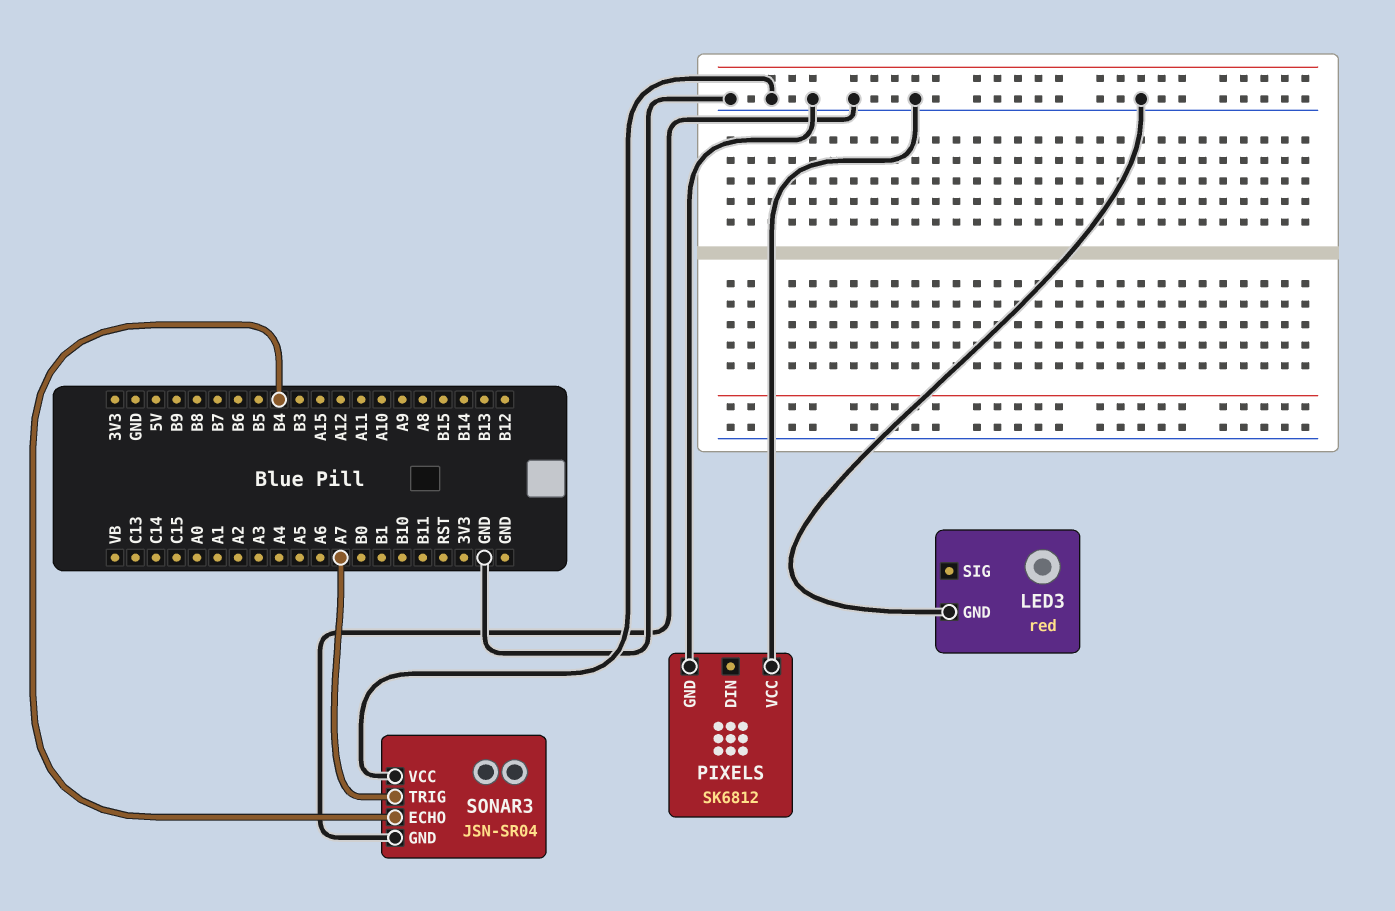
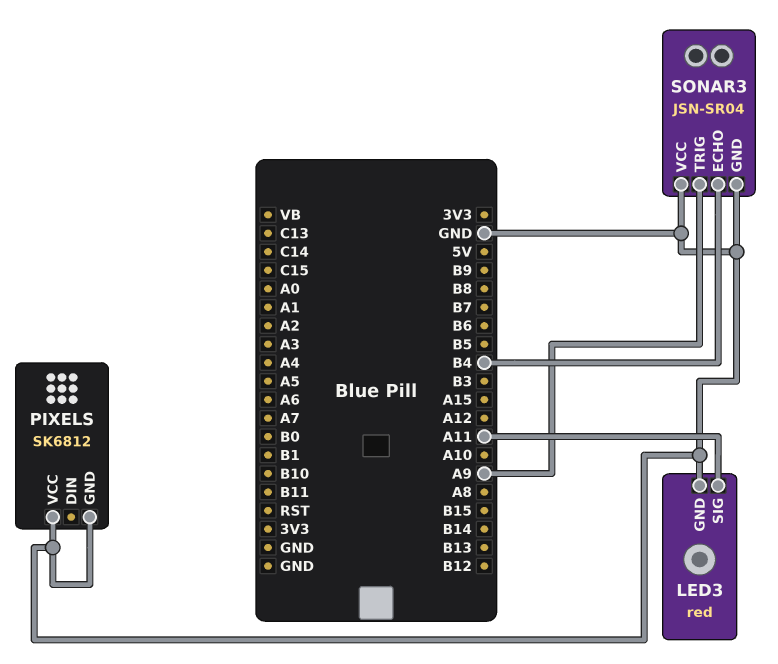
LED3 pin SIG: none -> A11
SONAR3 pin TRIG: A7 -> A9

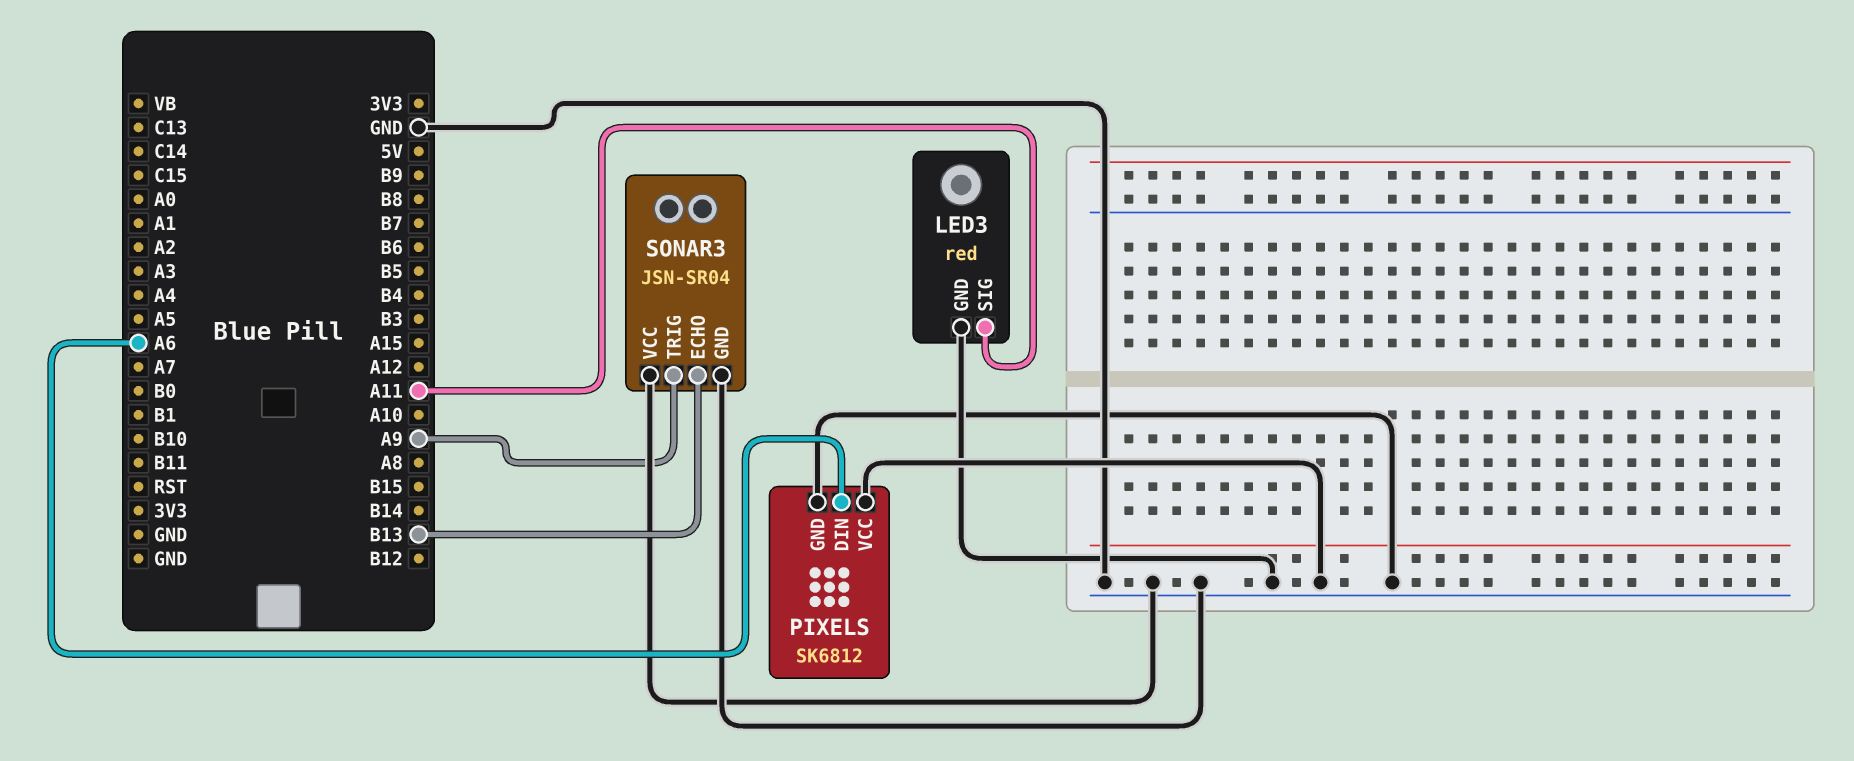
PIXELS pin DIN: none -> A6
SONAR3 pin ECHO: B4 -> B13

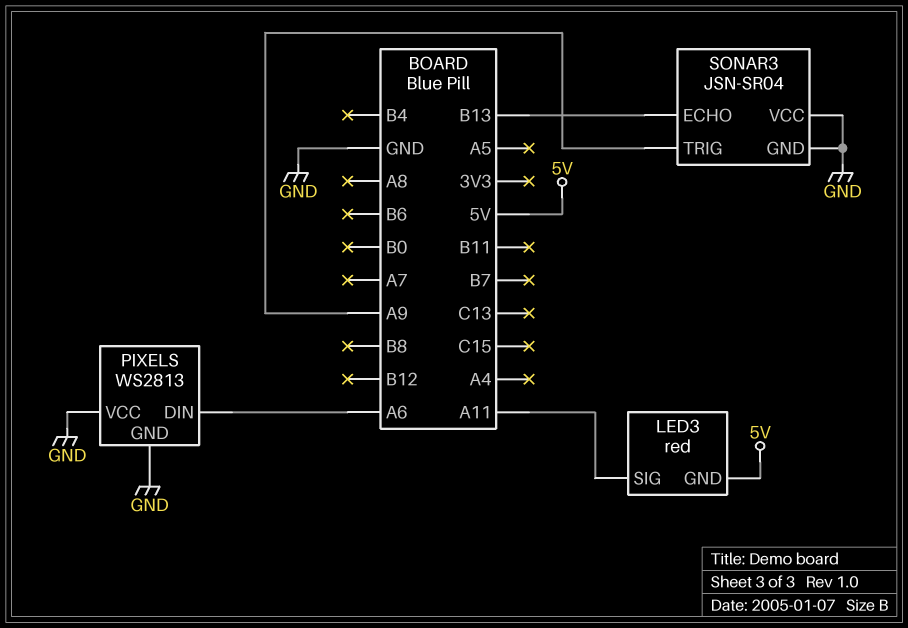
LED3 pin GND: GND -> 5V
PIXELS: SK6812 -> WS2813

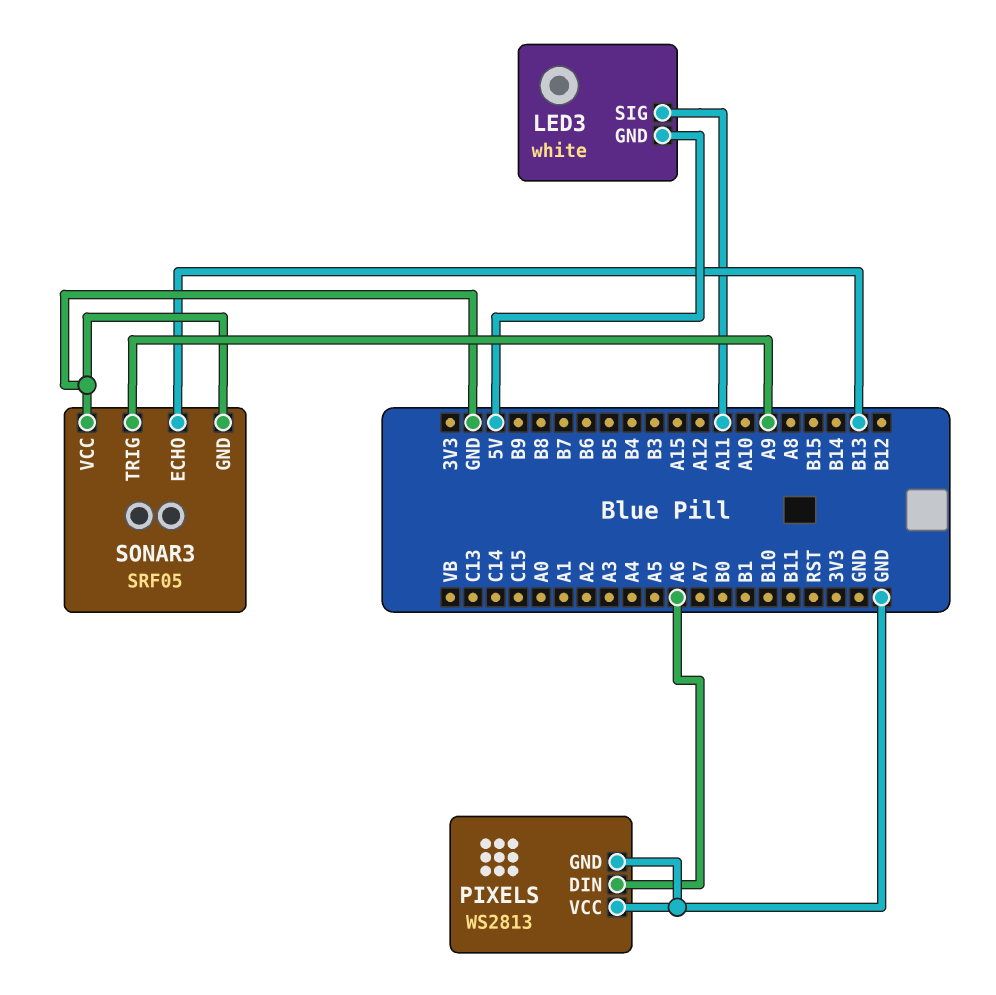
LED3: red -> white
SONAR3: JSN-SR04 -> SRF05

